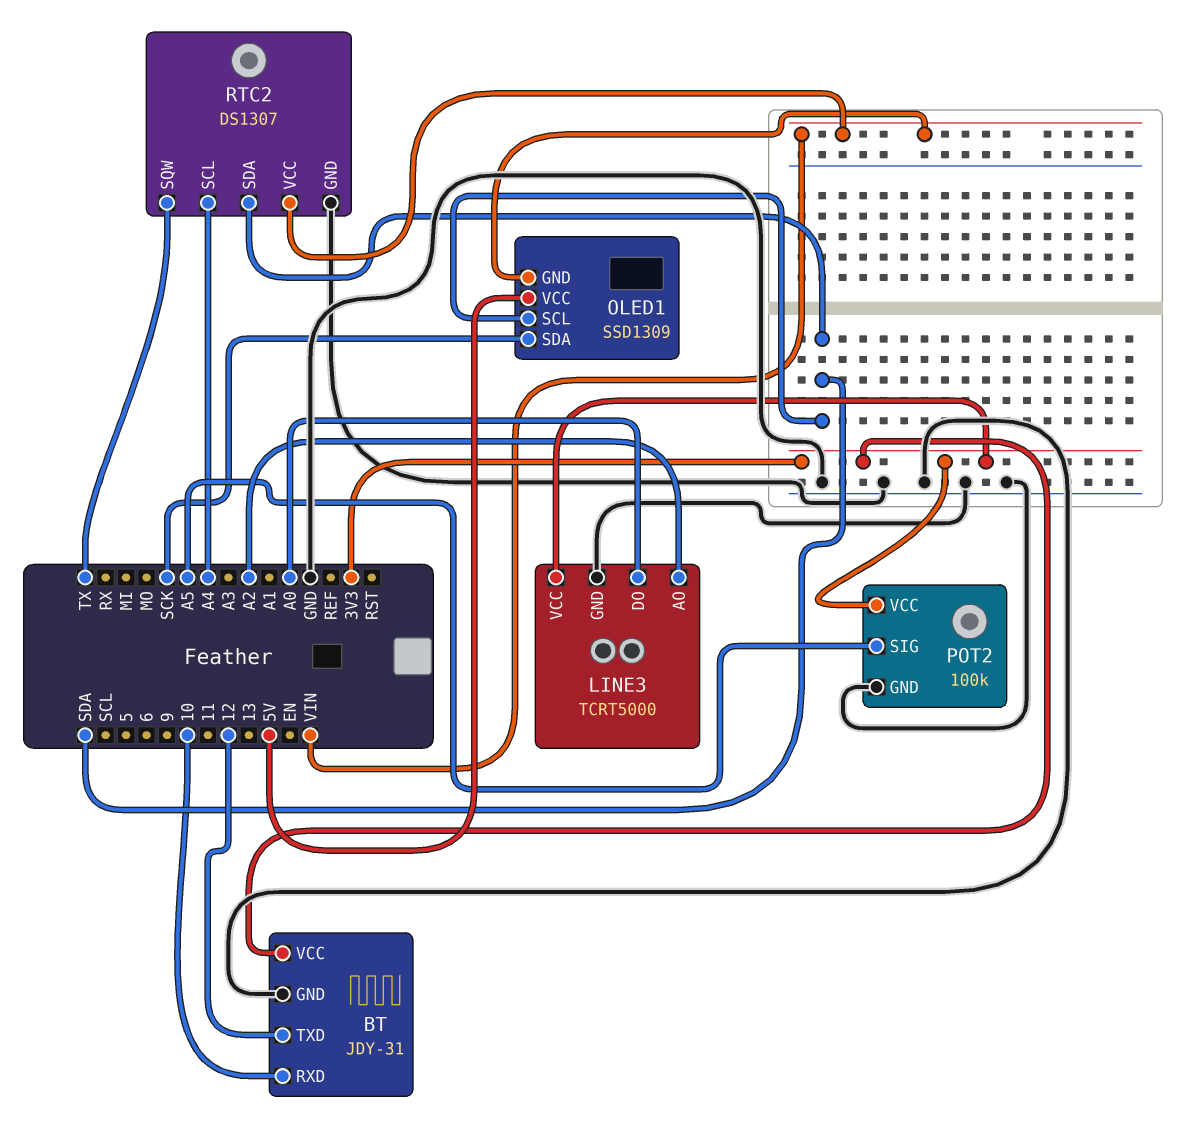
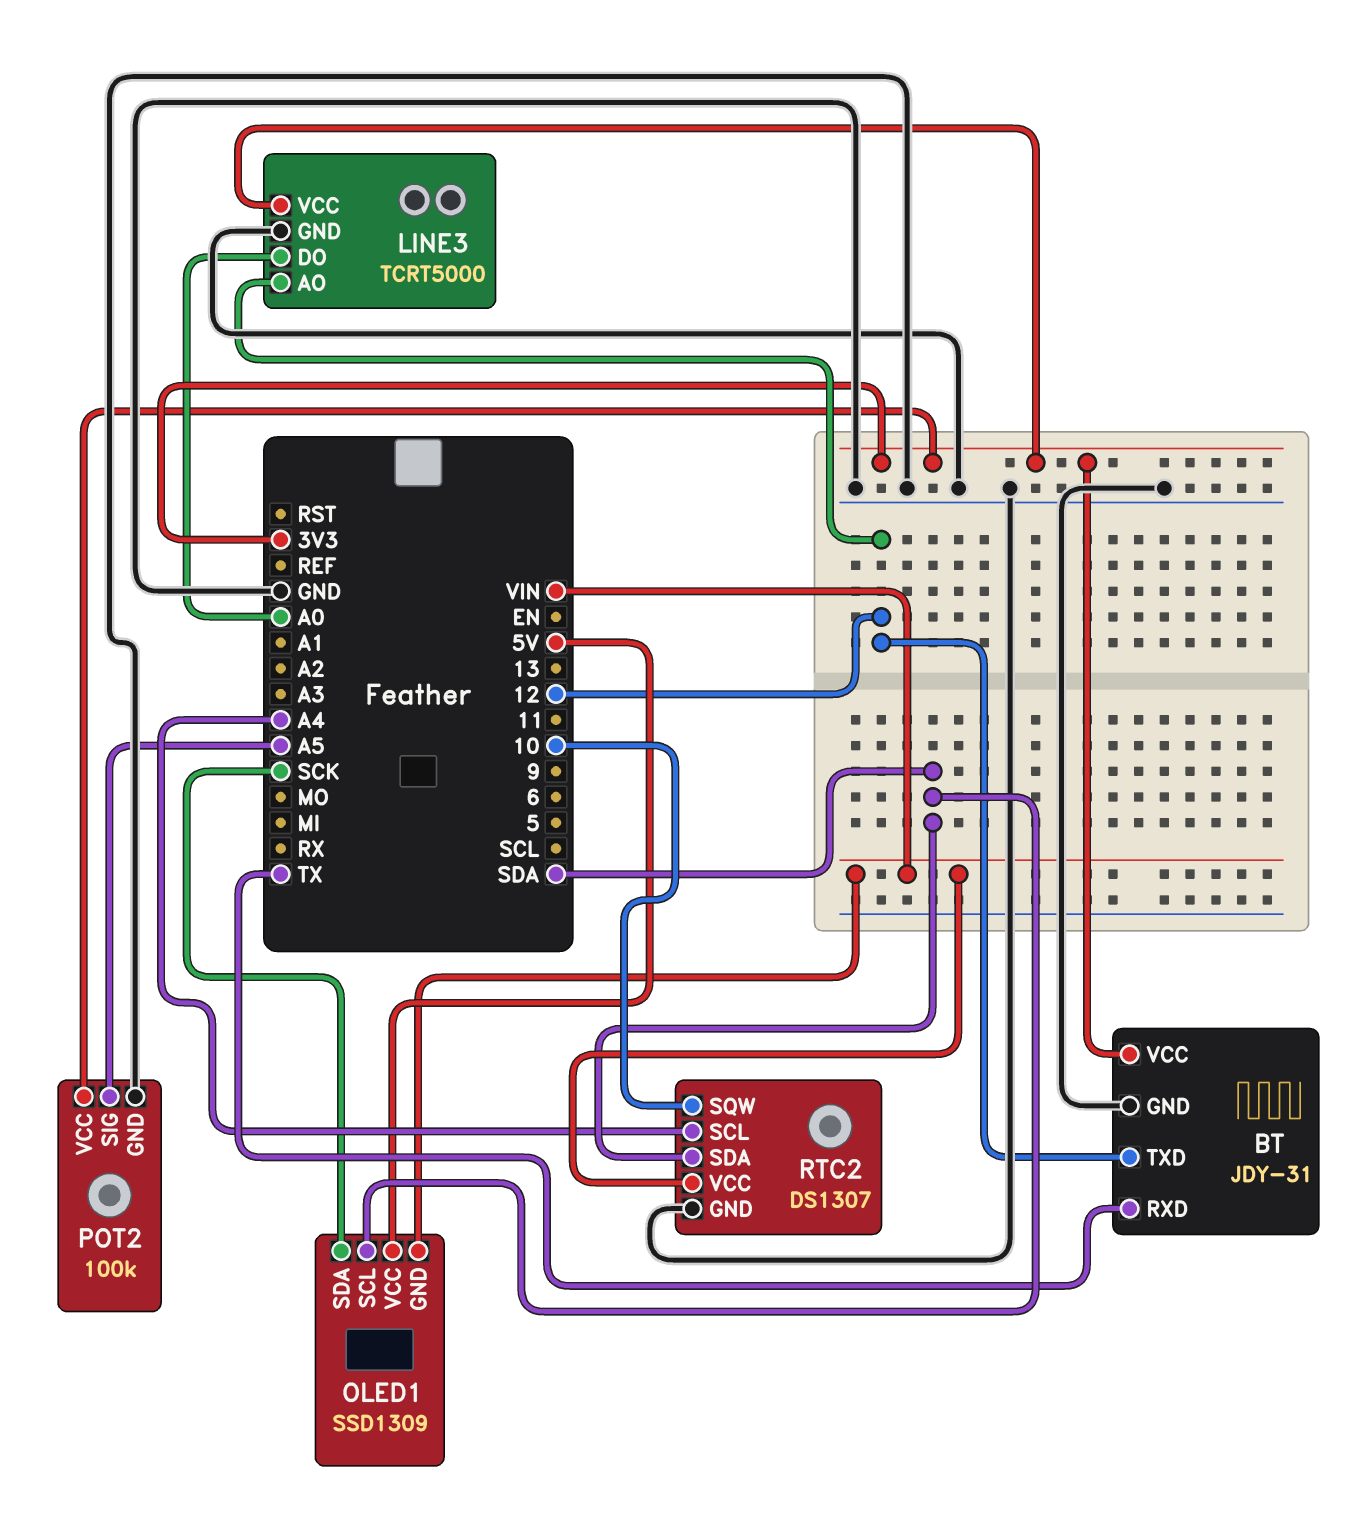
BT pin RXD: 10 -> TX
LINE3 pin AO: A2 -> 12
RTC2 pin SQW: TX -> 10

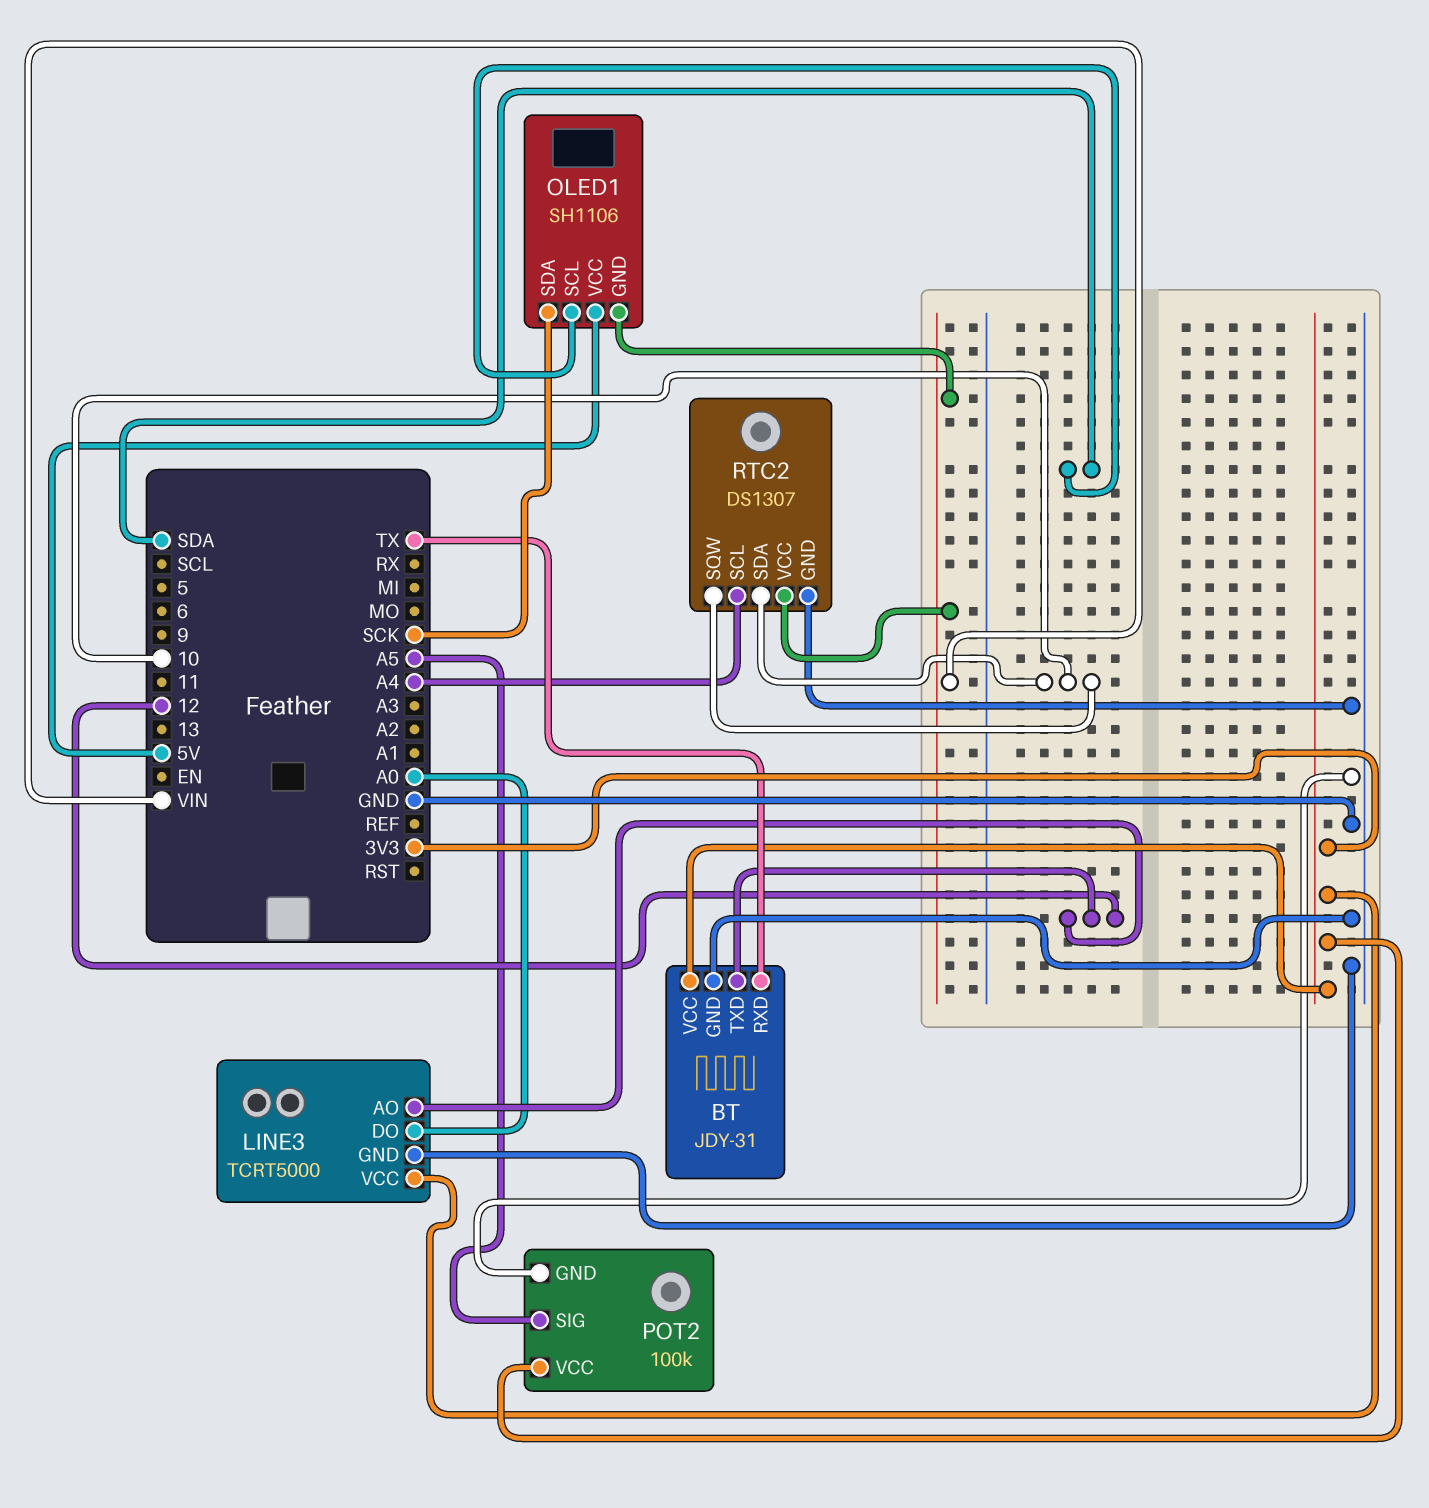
OLED1: SSD1309 -> SH1106
RTC2 pin SDA: SDA -> 10

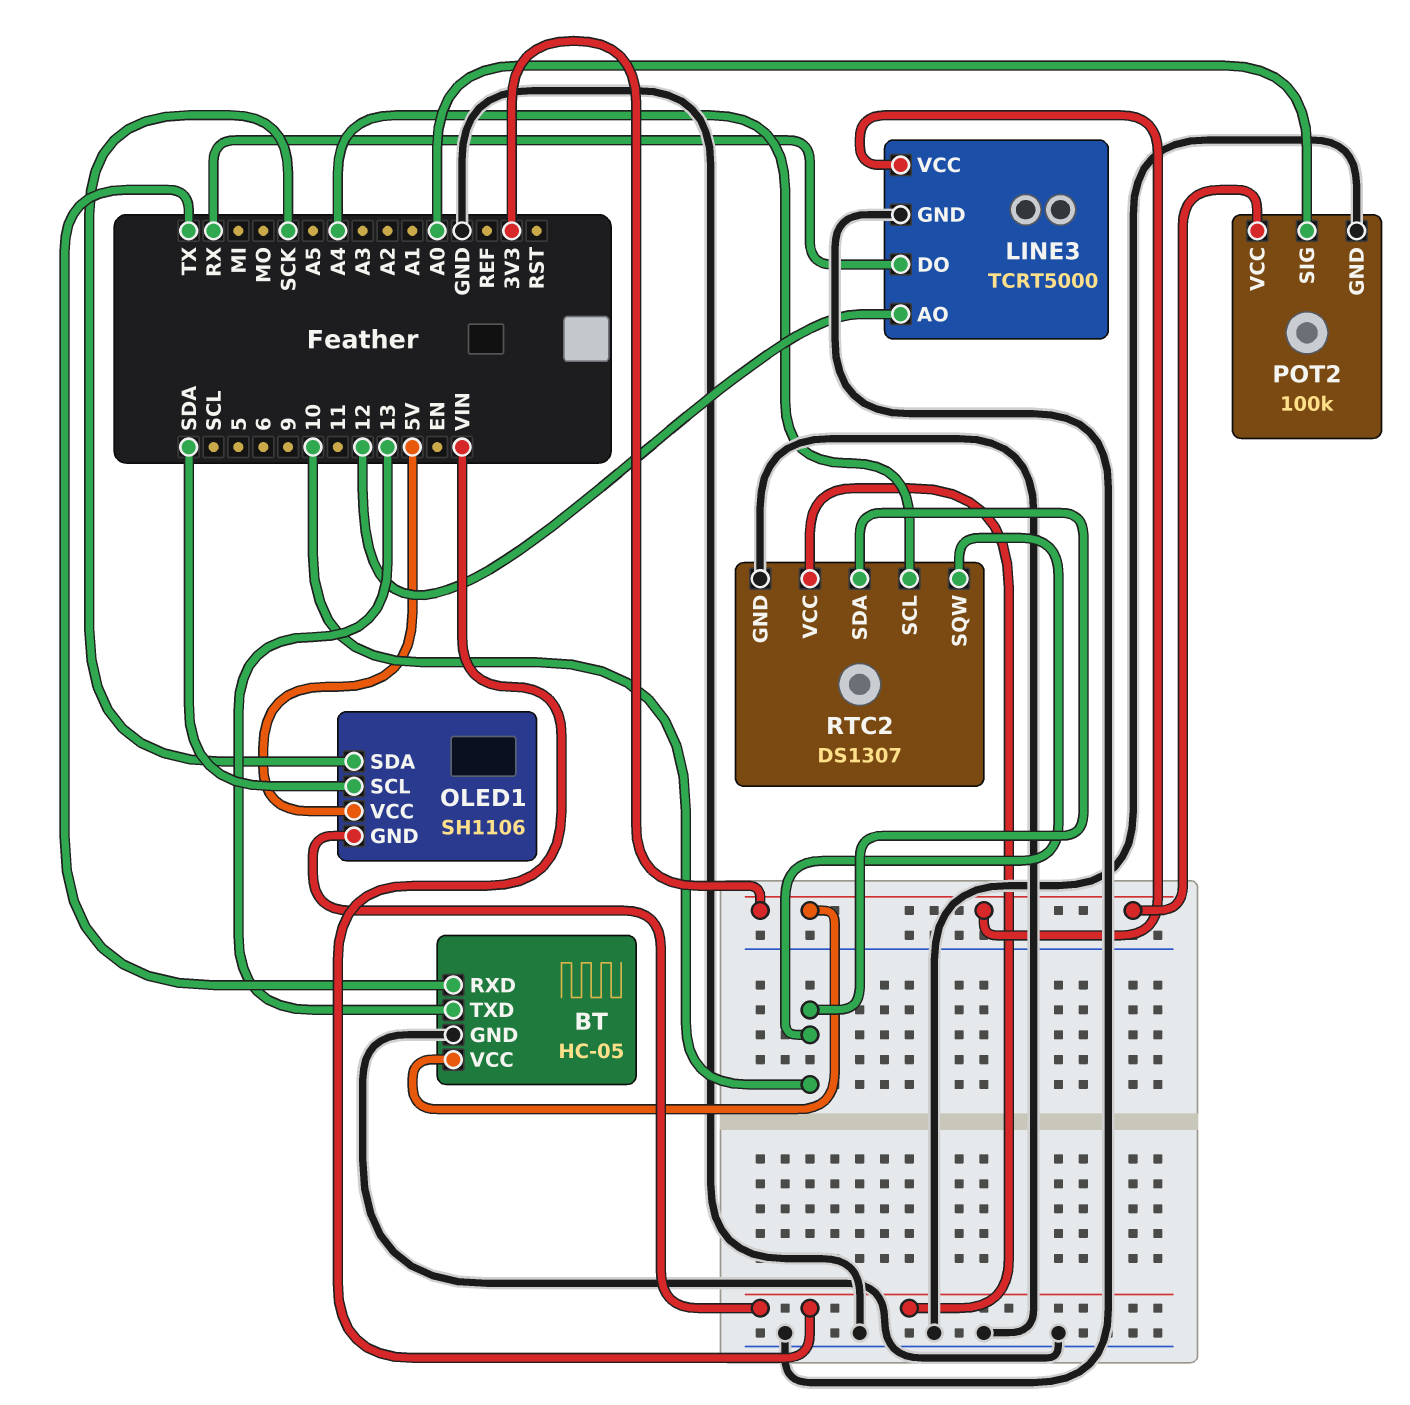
BT: JDY-31 -> HC-05
BT pin TXD: 12 -> 13
LINE3 pin DO: A0 -> RX
POT2 pin SIG: A5 -> A0

